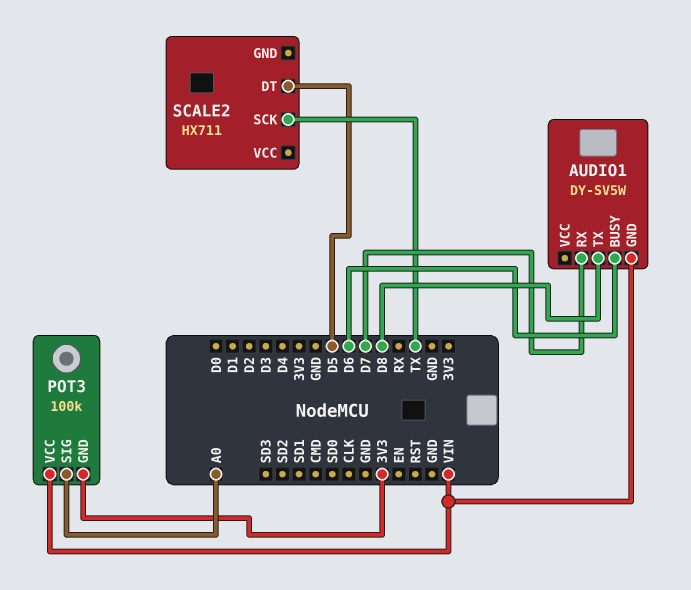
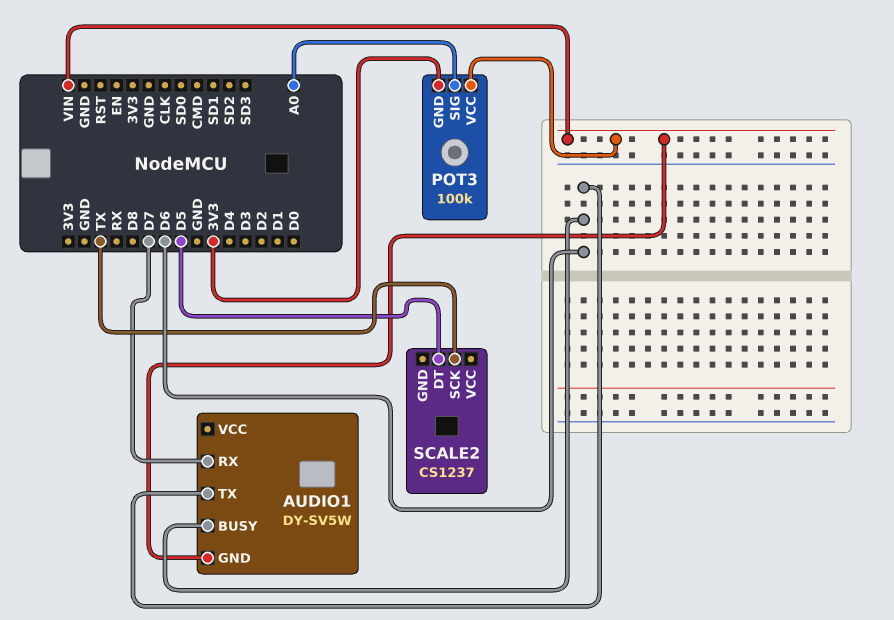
AUDIO1 pin TX: D8 -> D6
SCALE2: HX711 -> CS1237

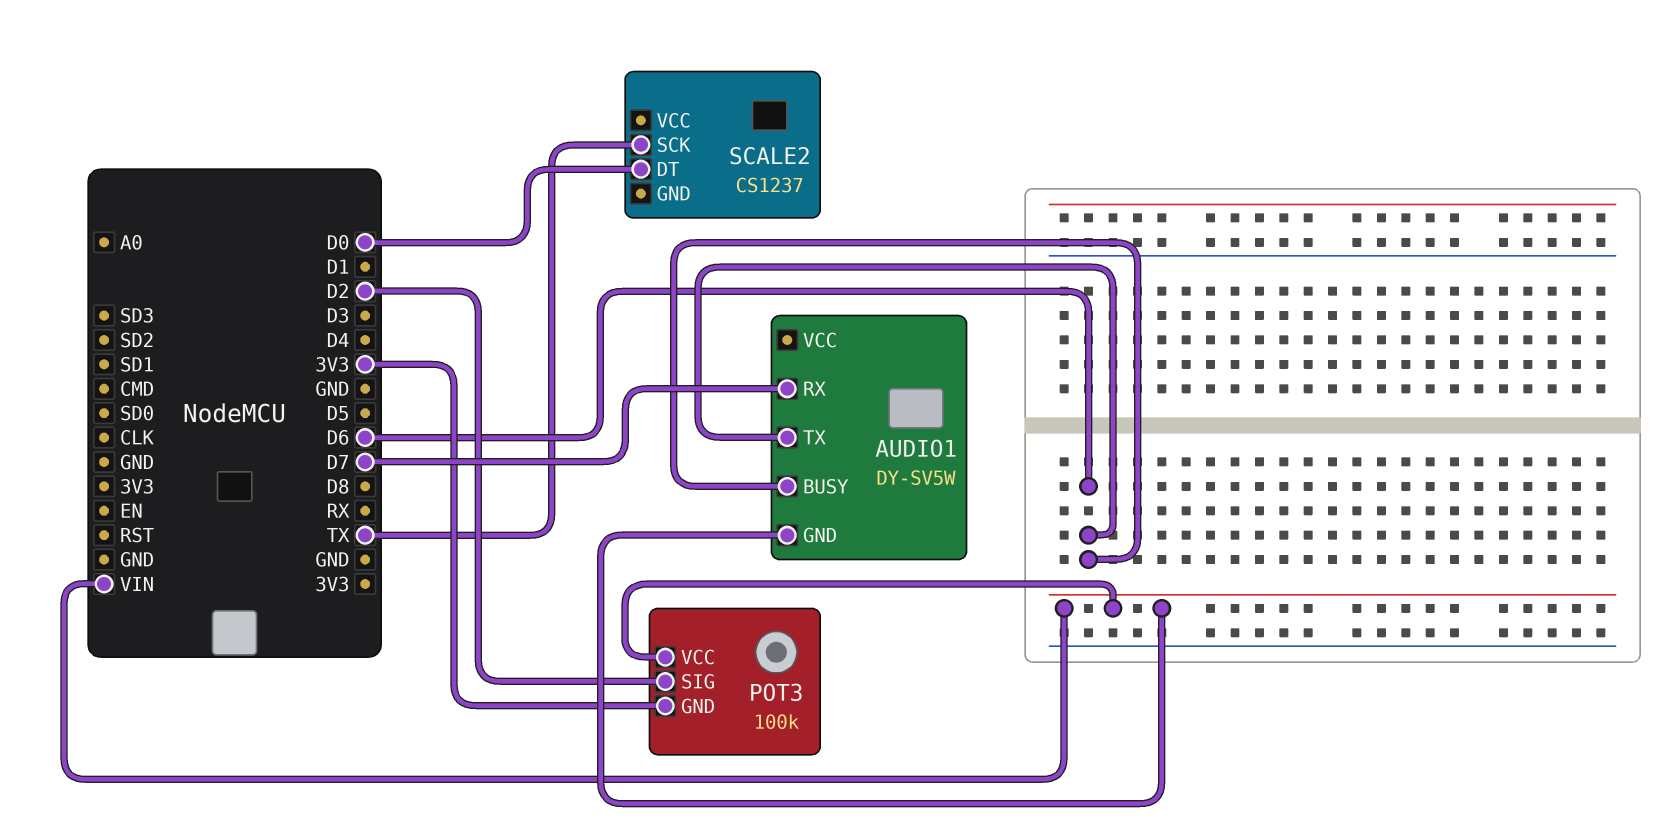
POT3 pin SIG: A0 -> D2
SCALE2 pin DT: D5 -> D0

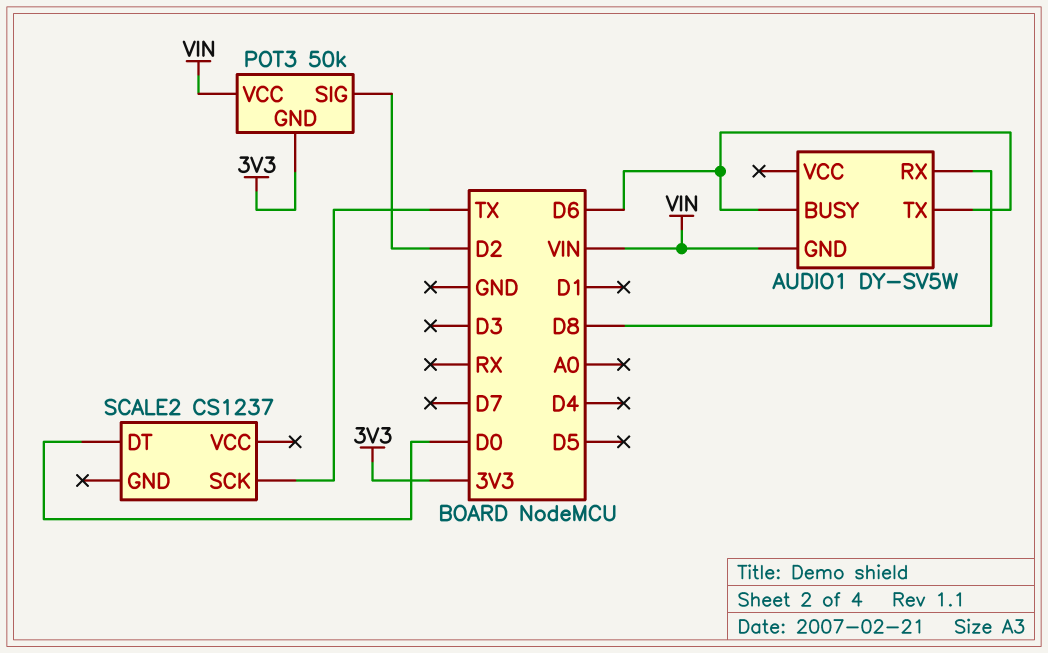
AUDIO1 pin RX: D7 -> D8
POT3: 100k -> 50k

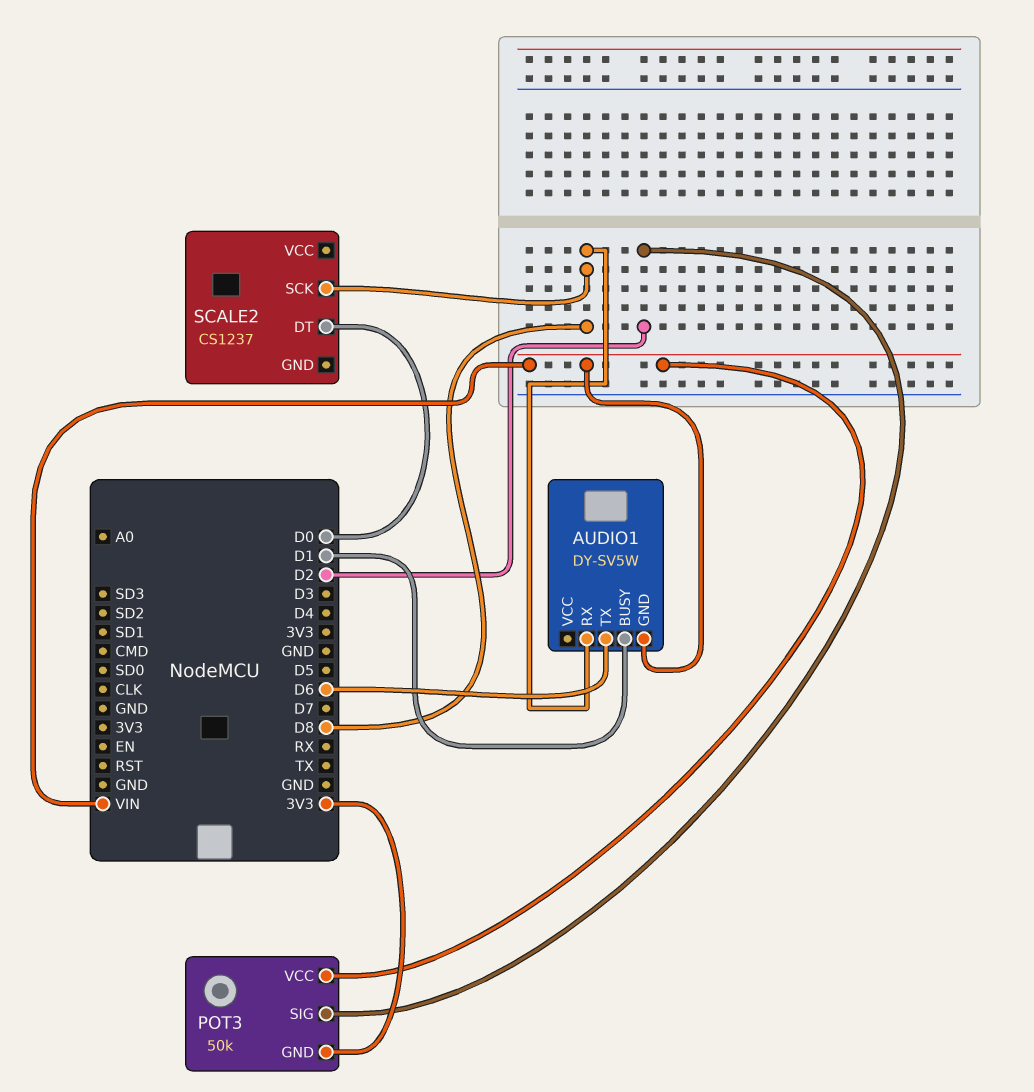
AUDIO1 pin BUSY: D6 -> D1
SCALE2 pin SCK: TX -> D8

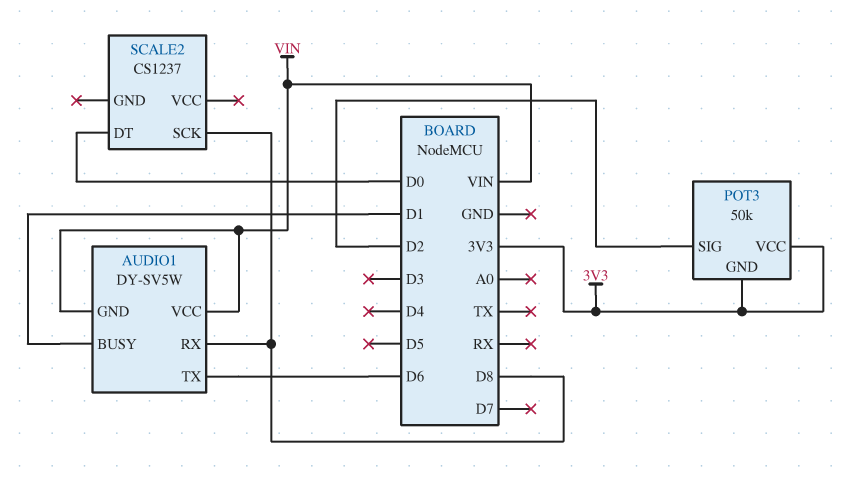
AUDIO1 pin VCC: none -> VIN
POT3 pin VCC: VIN -> 3V3

